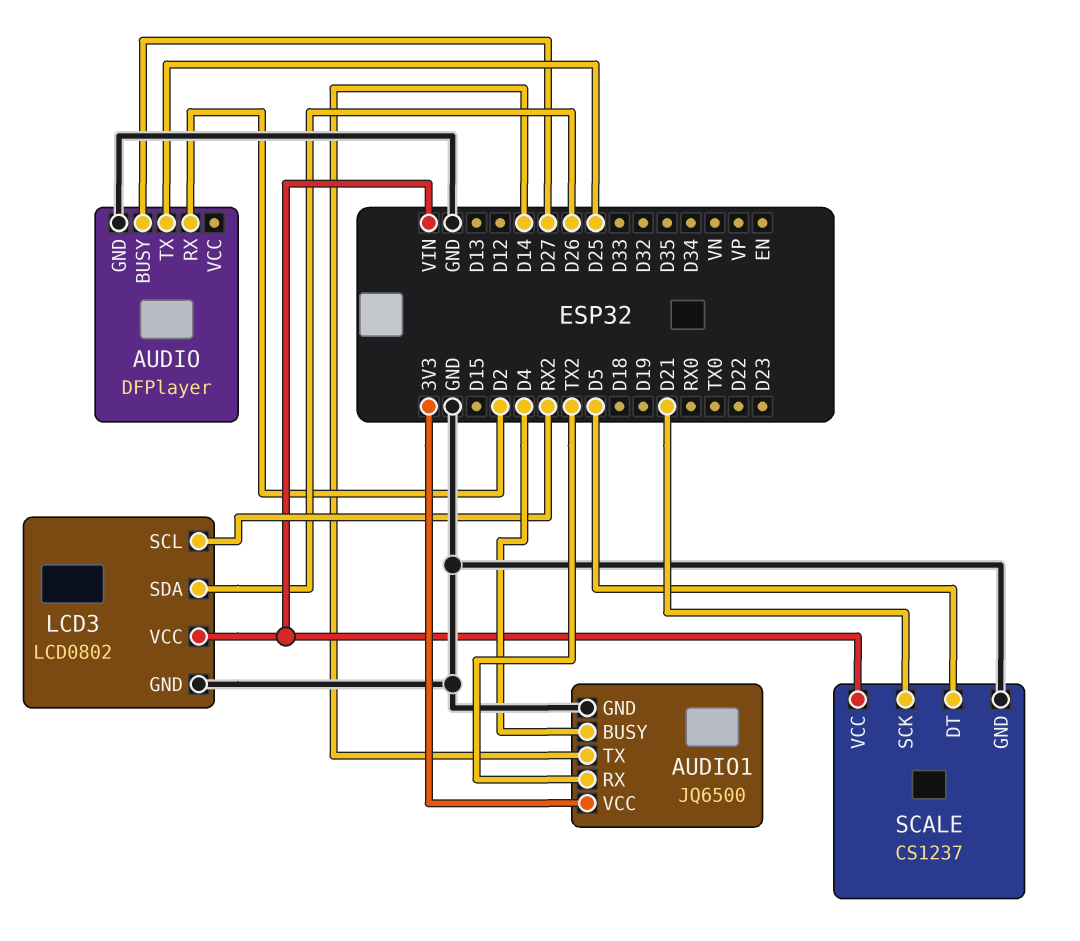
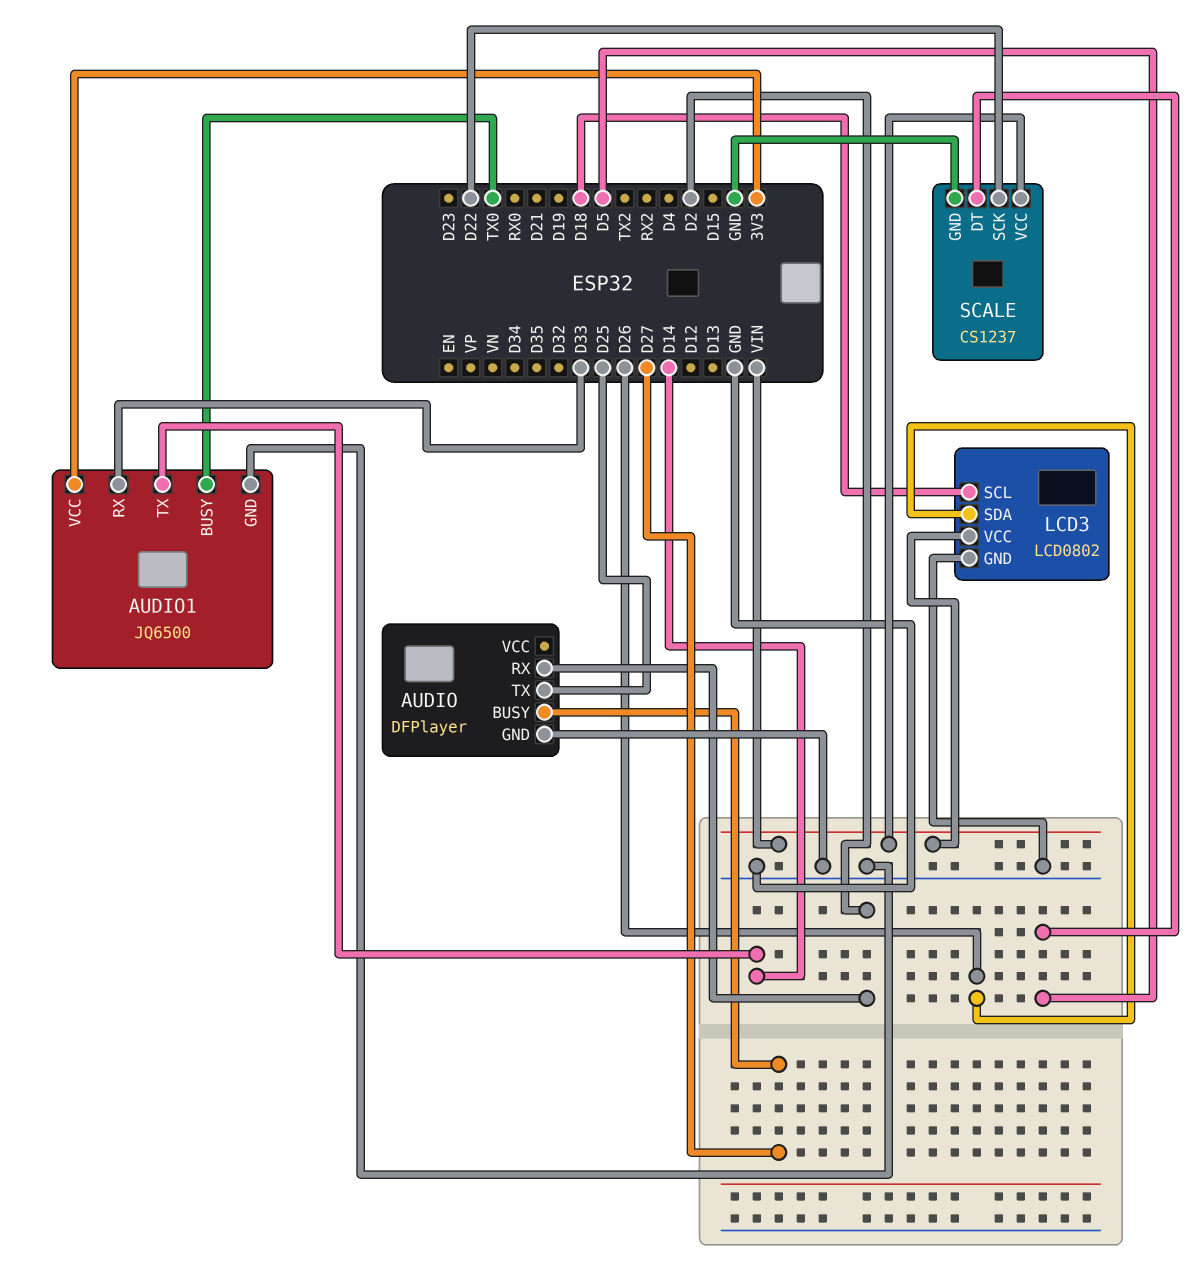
AUDIO1 pin BUSY: D4 -> TX0
AUDIO1 pin RX: TX2 -> D33
LCD3 pin SCL: RX2 -> D18
SCALE pin SCK: D21 -> D22

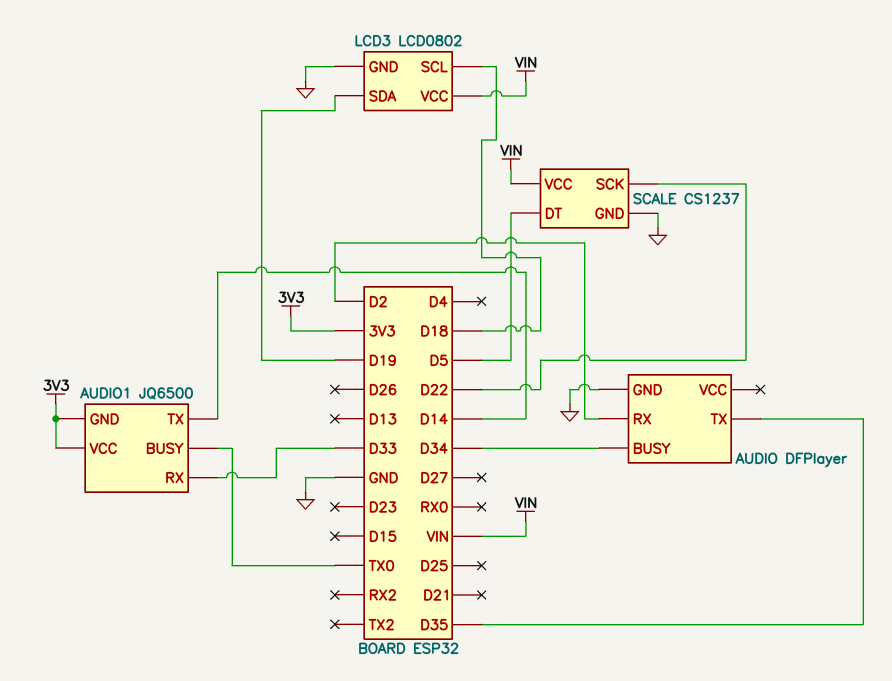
AUDIO pin BUSY: D27 -> D34
AUDIO pin TX: D25 -> D35
AUDIO1 pin GND: GND -> 3V3
LCD3 pin SDA: D26 -> D19

